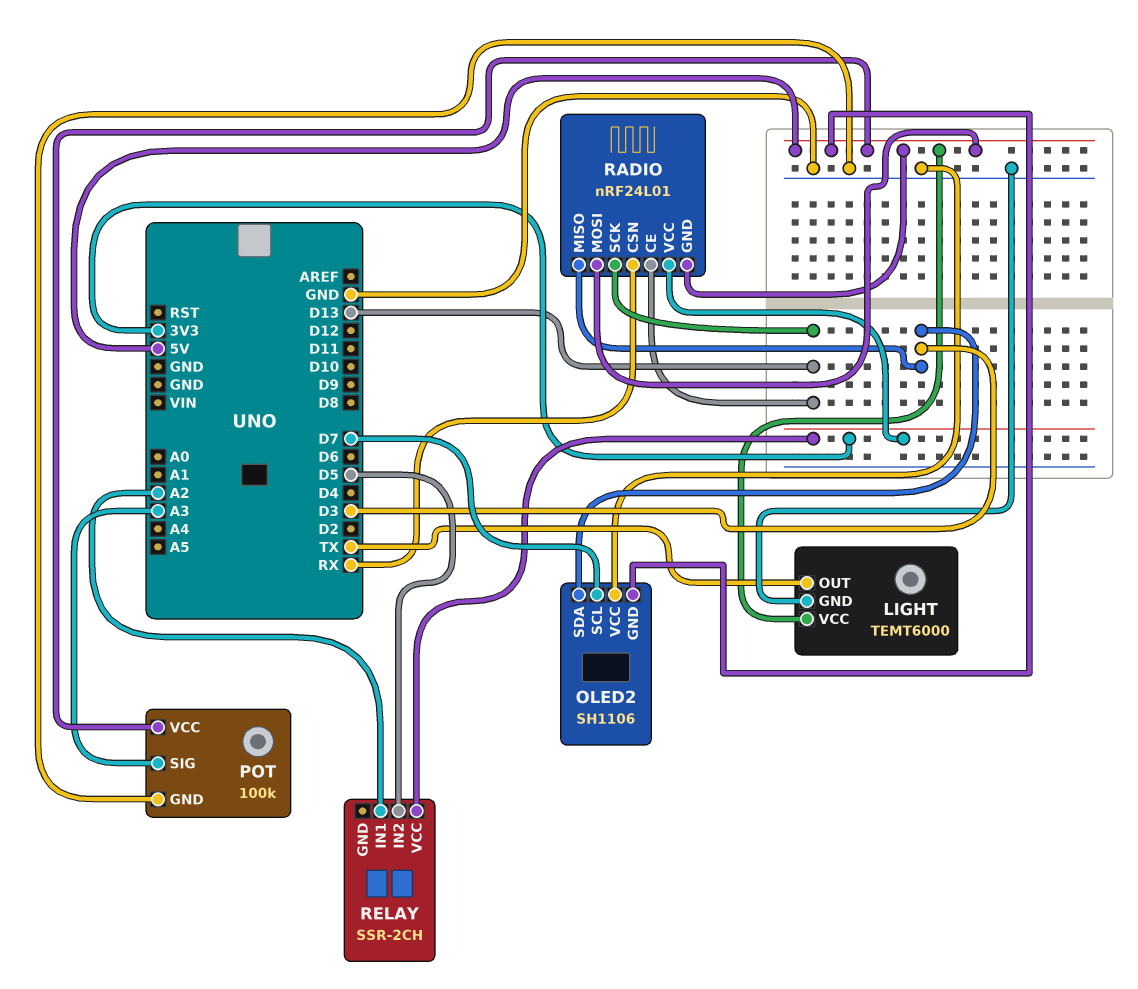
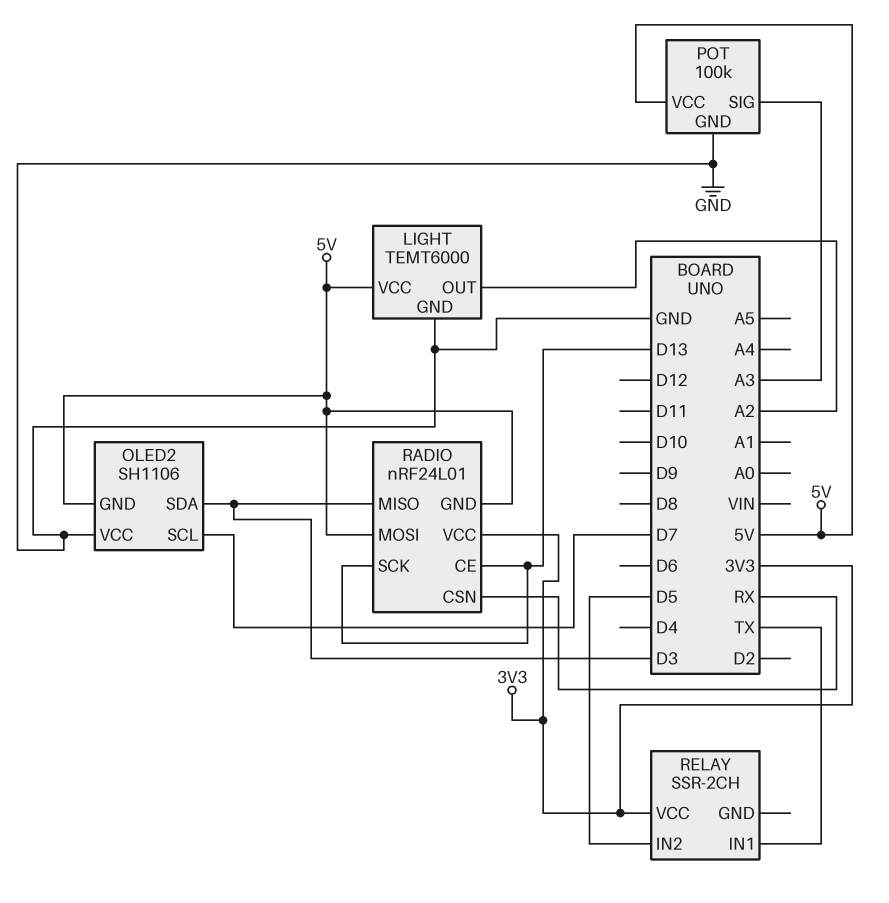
LIGHT pin OUT: TX -> A2
RELAY pin IN1: A2 -> TX

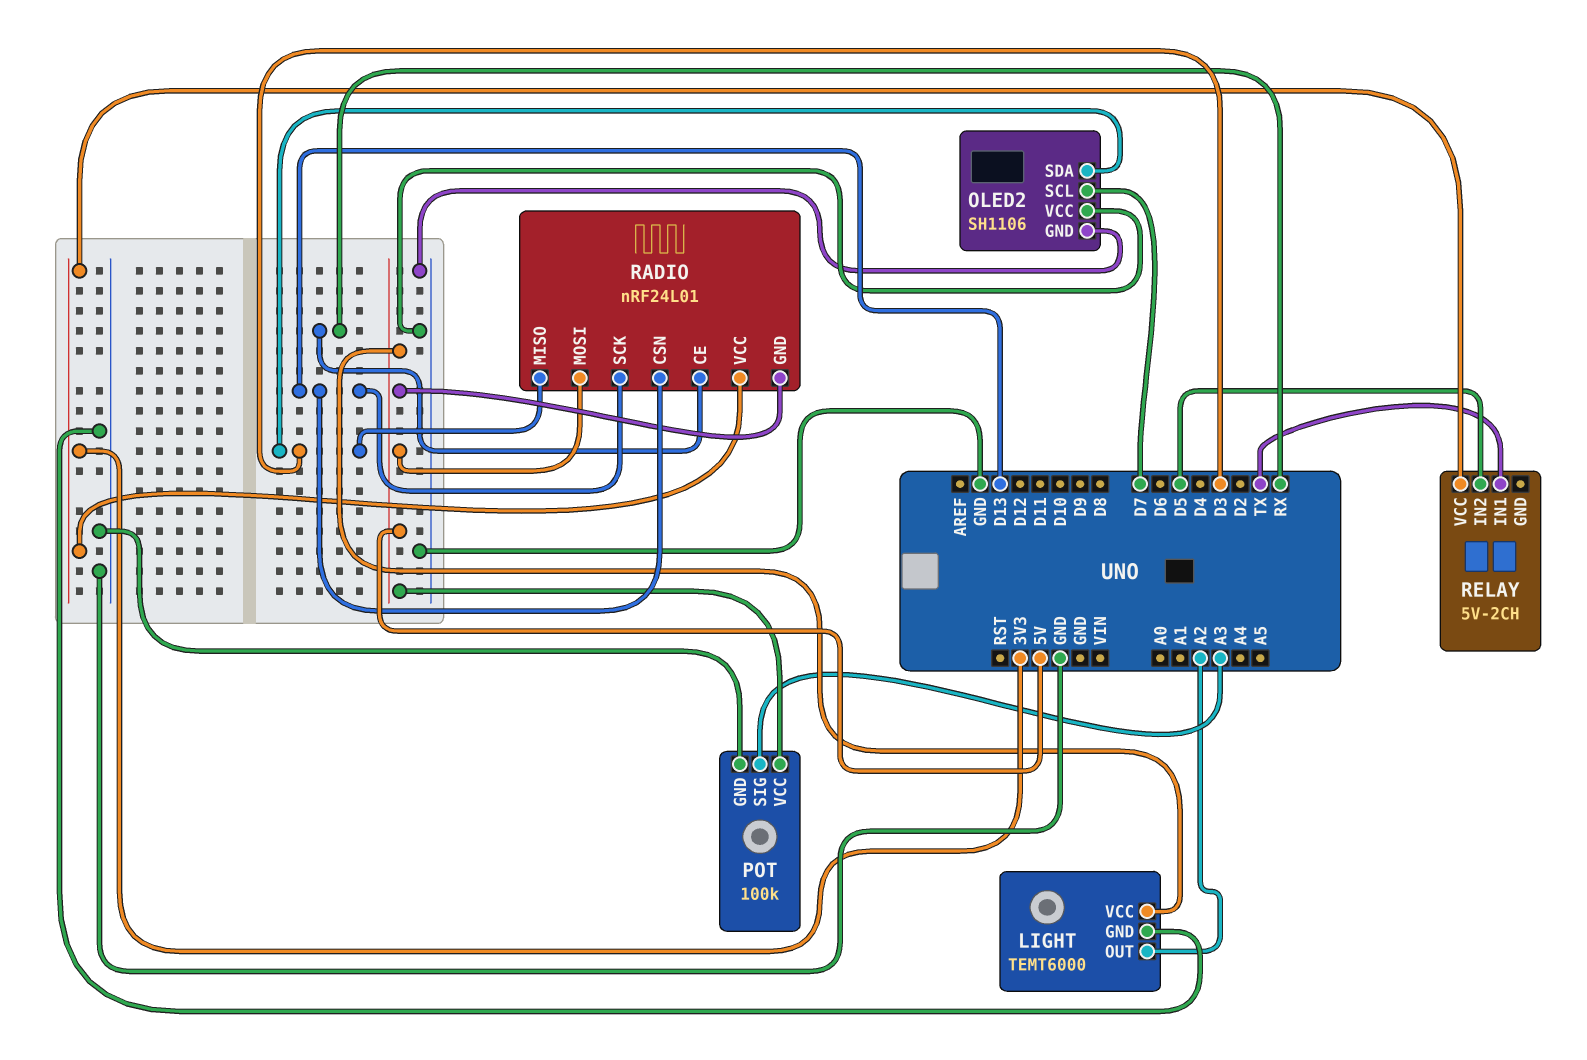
OLED2 pin GND: 5V -> GND
RADIO pin CE: D13 -> RX
RADIO pin CSN: RX -> D13
RELAY: SSR-2CH -> 5V-2CH

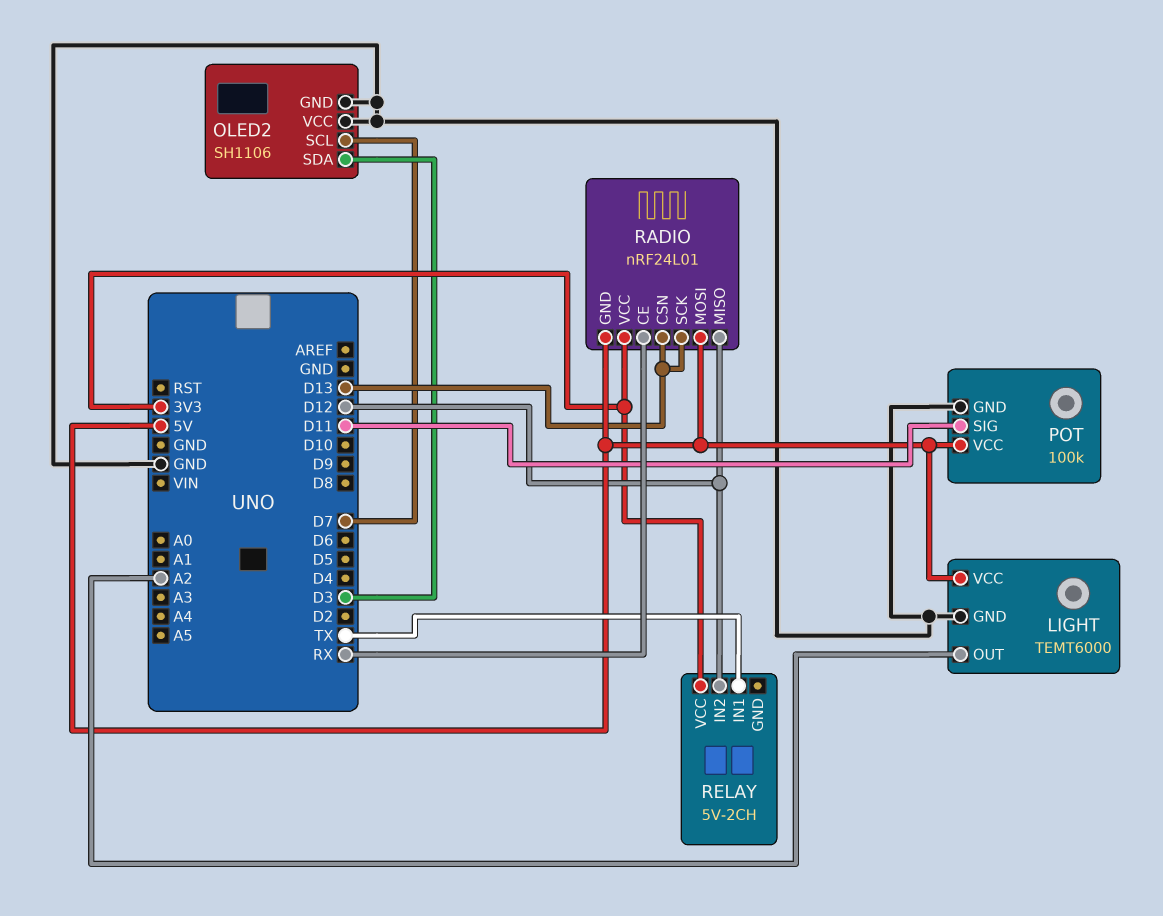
POT pin SIG: A3 -> D11
RADIO pin MISO: D3 -> D12
RELAY pin IN2: D5 -> D12

